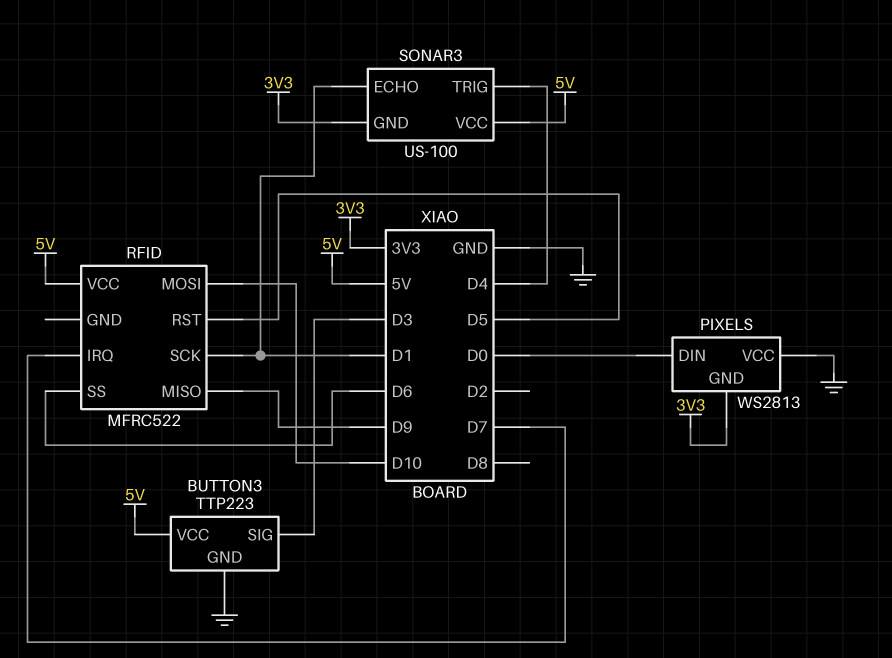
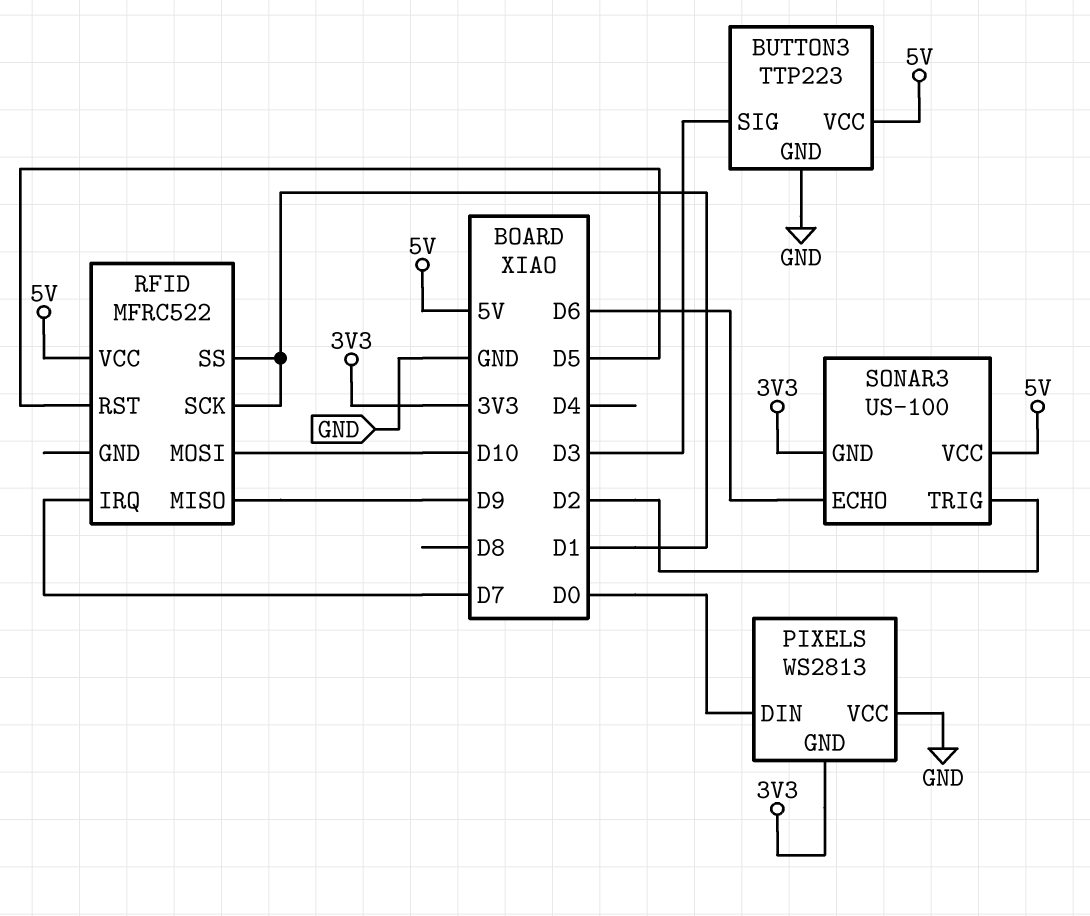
RFID pin SS: D6 -> D1
SONAR3 pin ECHO: D1 -> D6
SONAR3 pin TRIG: D4 -> D2

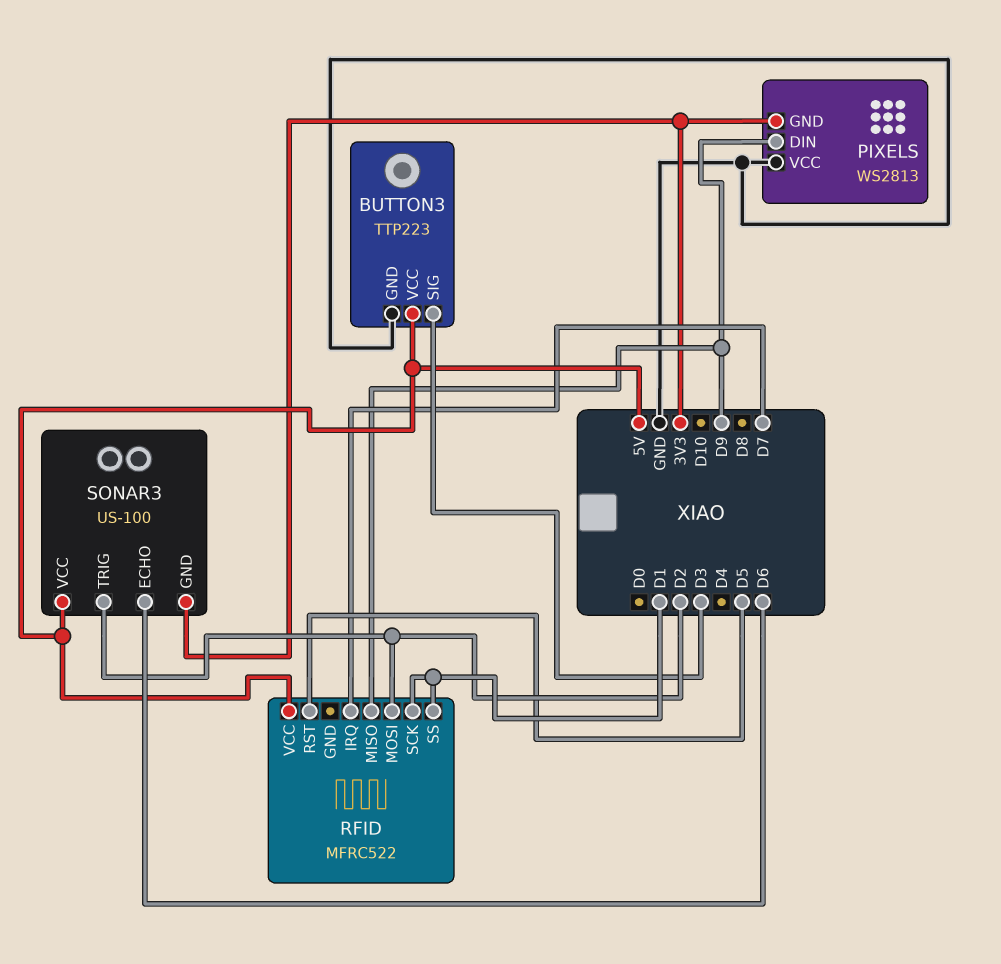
PIXELS pin DIN: D0 -> D9
RFID pin MOSI: D10 -> D2

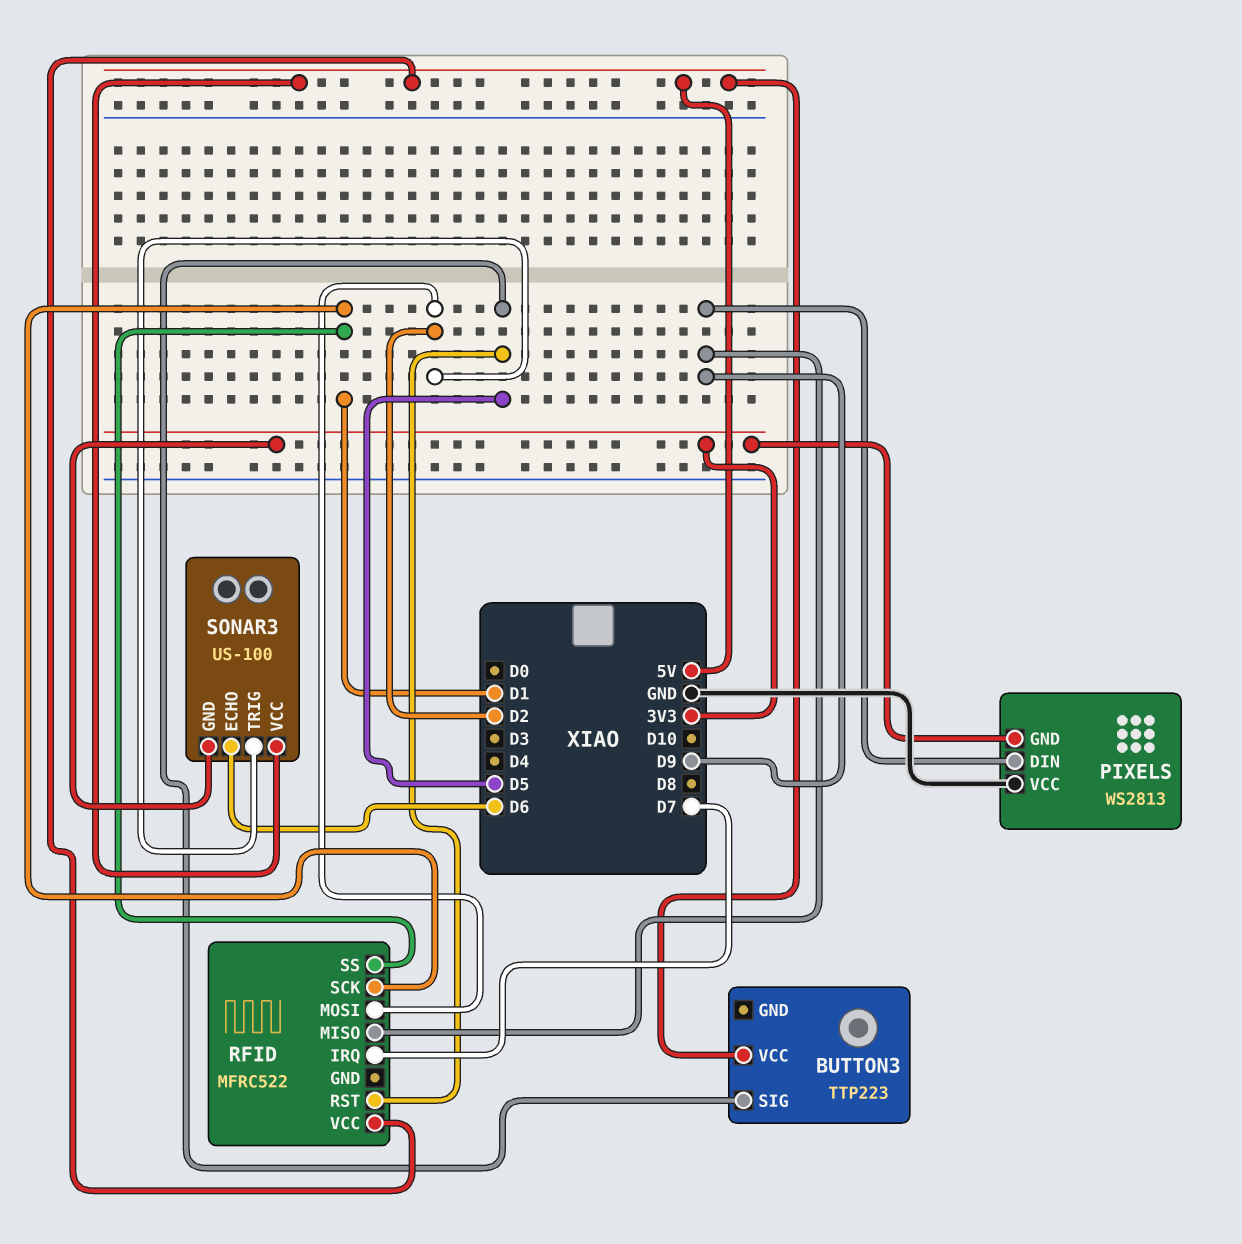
BUTTON3 pin GND: GND -> none
BUTTON3 pin SIG: D3 -> D5

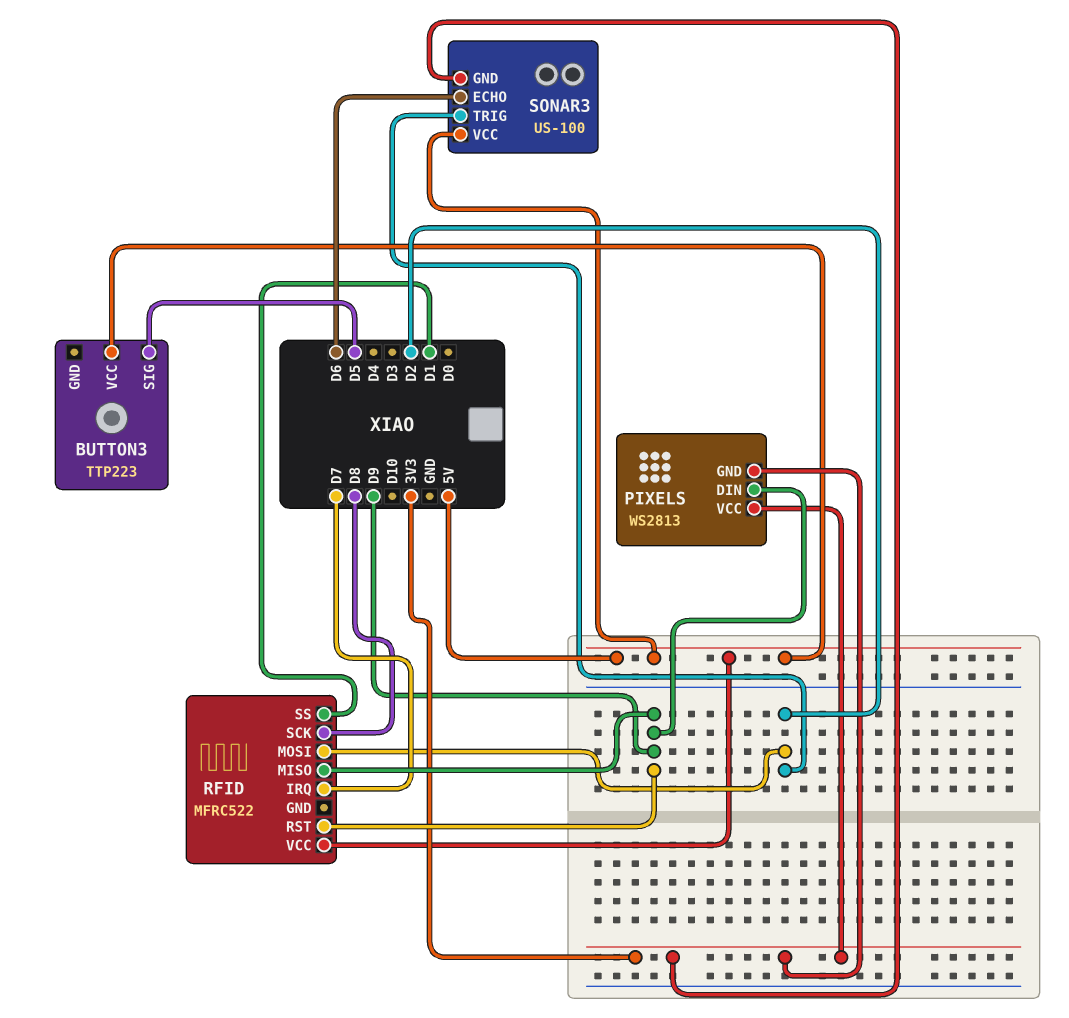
PIXELS pin VCC: GND -> 3V3
RFID pin RST: D5 -> D9
RFID pin SCK: D1 -> D8

